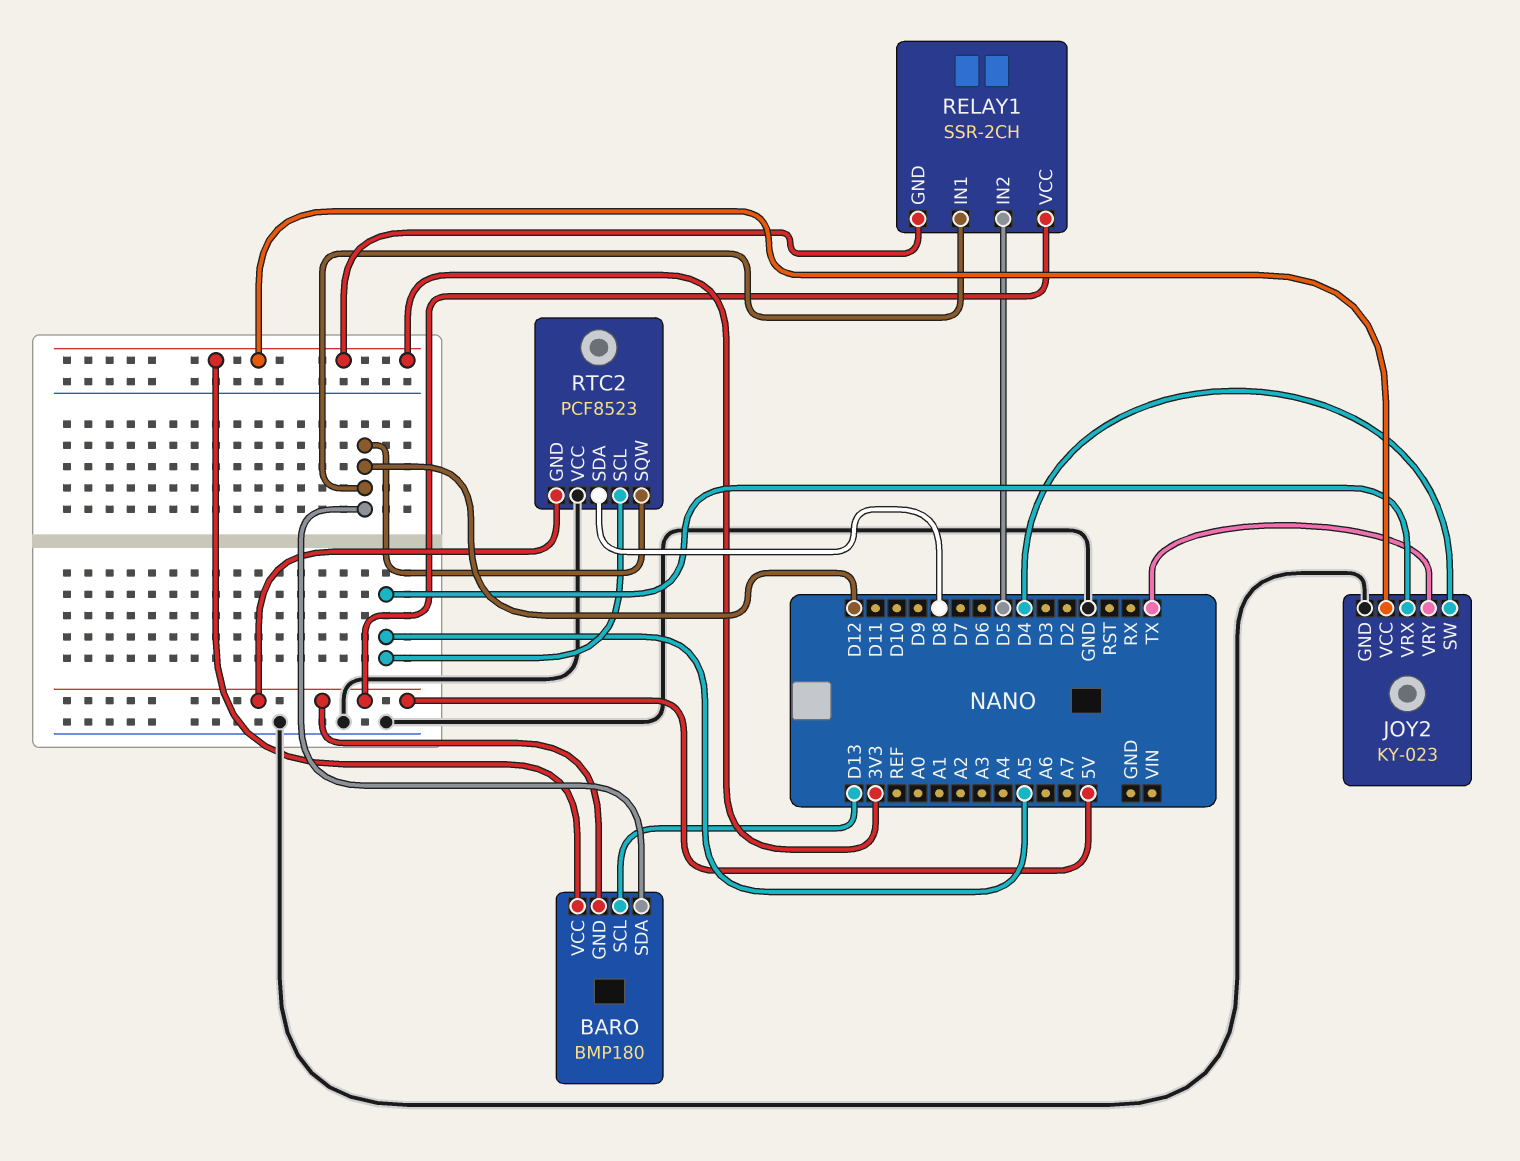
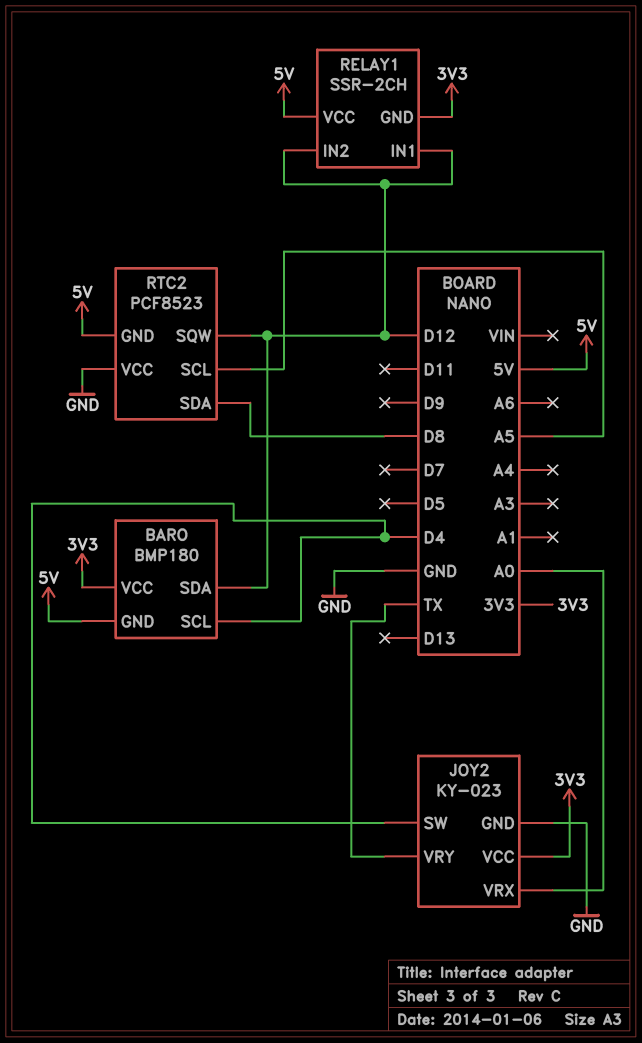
BARO pin SCL: D13 -> D4
JOY2 pin VRX: A5 -> A0
RELAY1 pin IN2: D5 -> D12

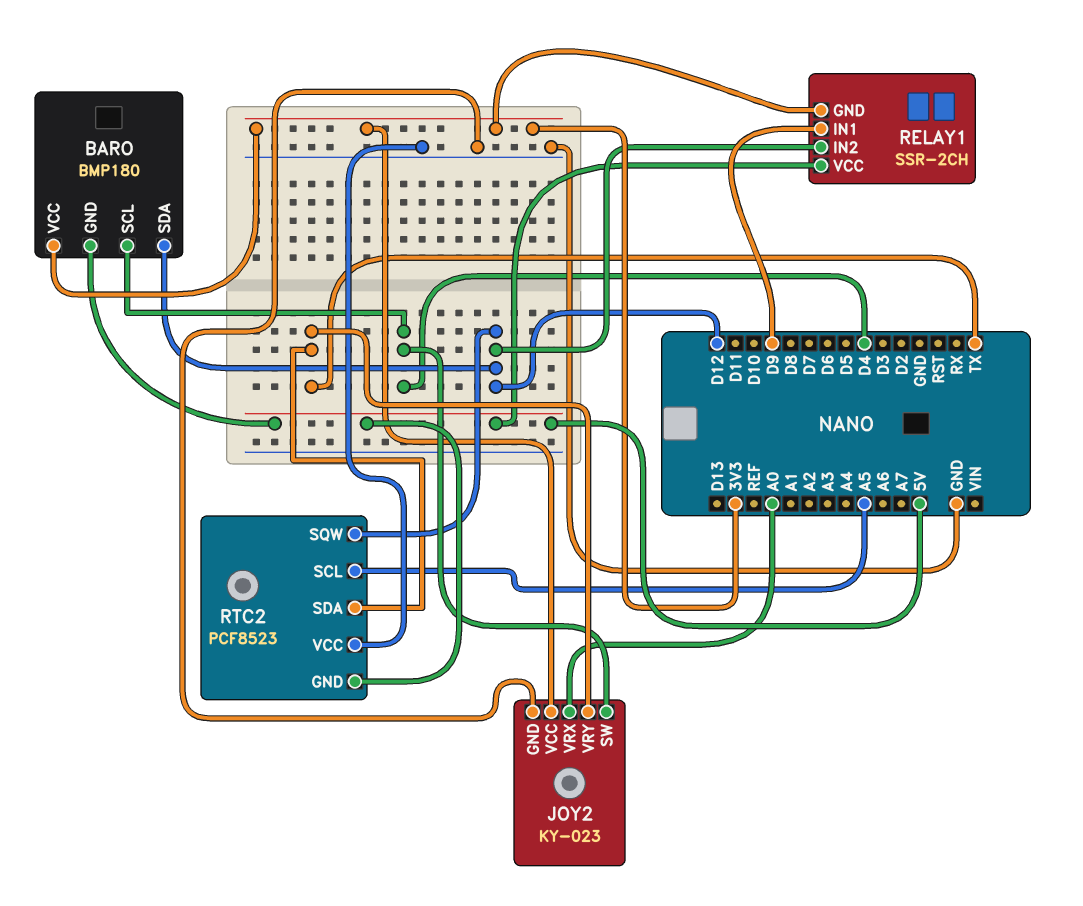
RELAY1 pin IN1: D12 -> D9
RTC2 pin SDA: D8 -> TX

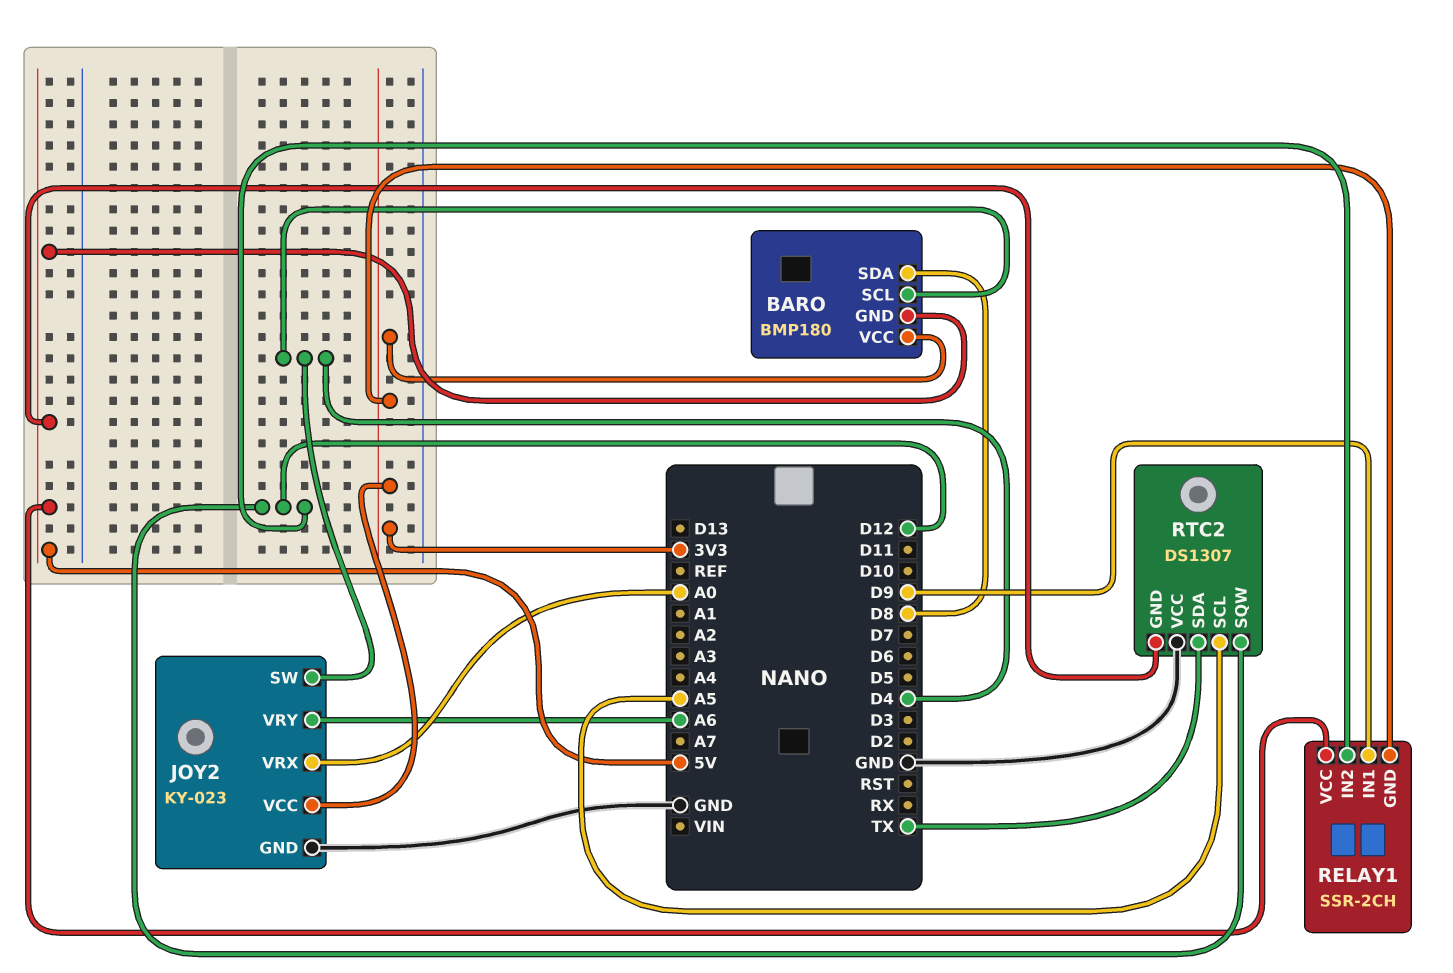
BARO pin SDA: D12 -> D8
JOY2 pin VRY: TX -> A6
RTC2: PCF8523 -> DS1307

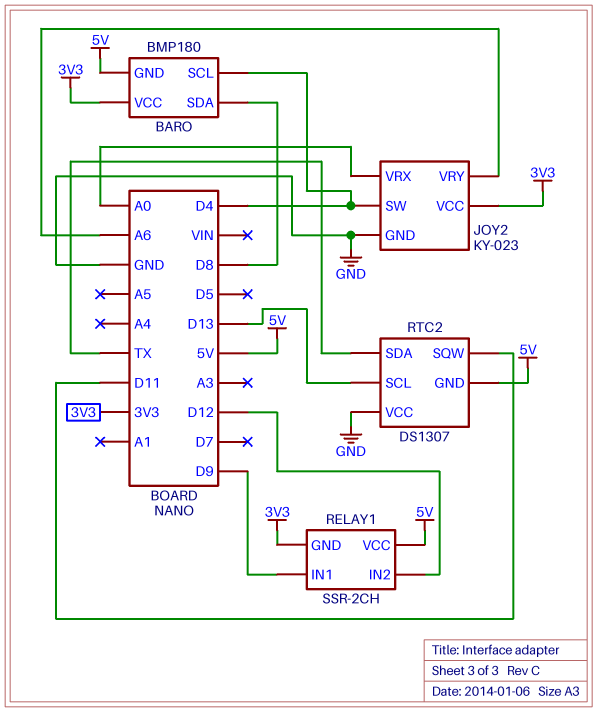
RTC2 pin SCL: A5 -> D13
RTC2 pin SQW: D12 -> D11

